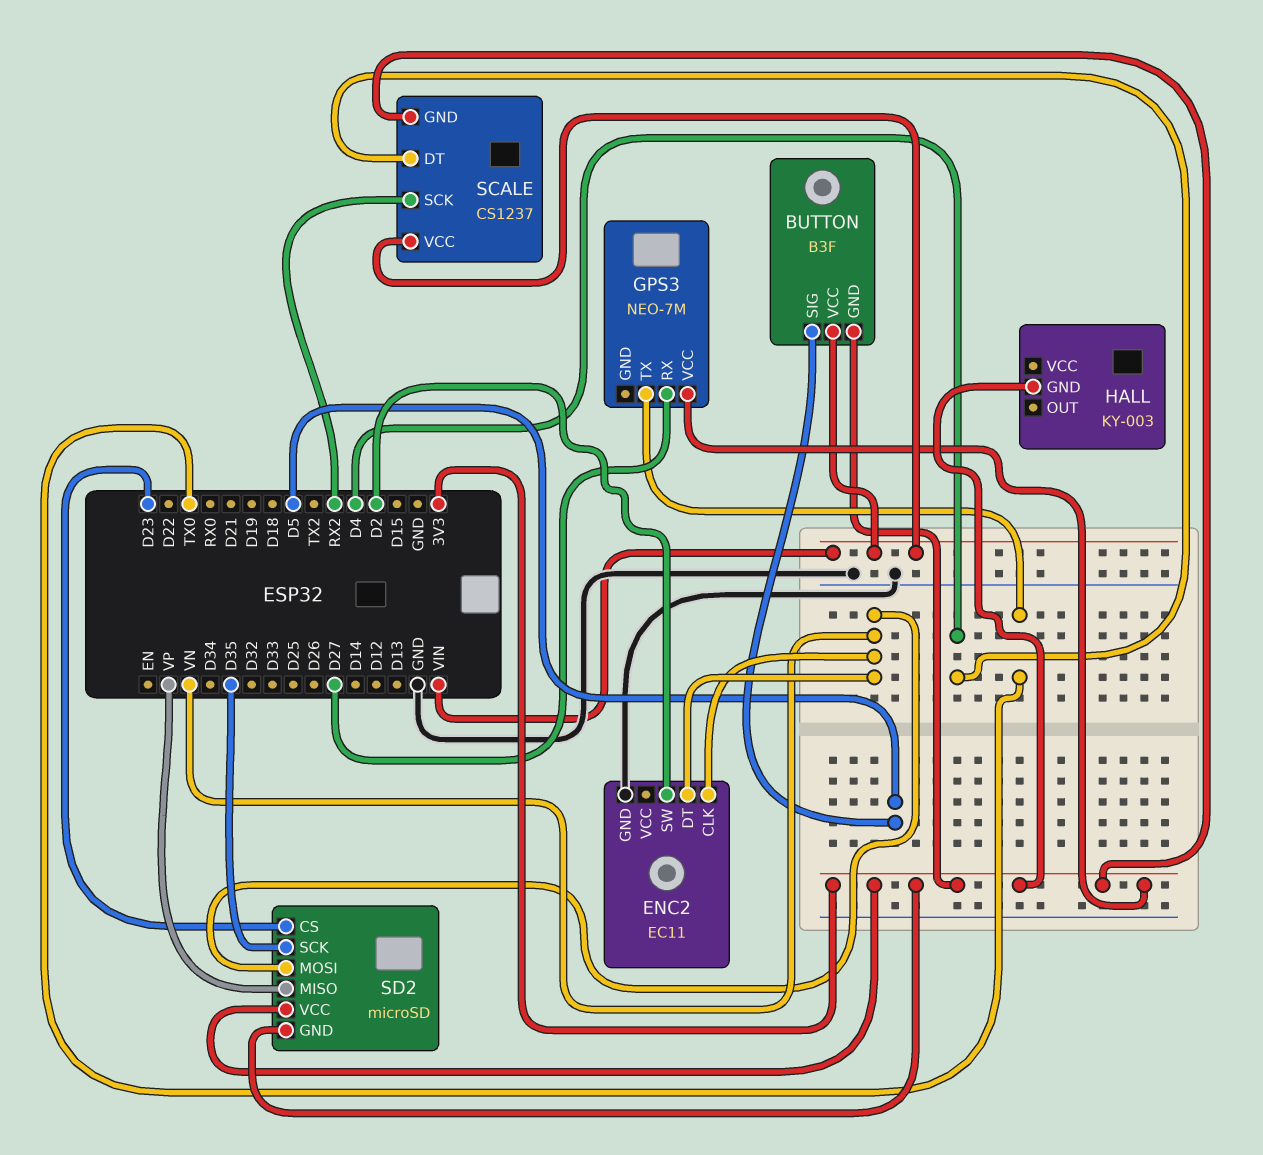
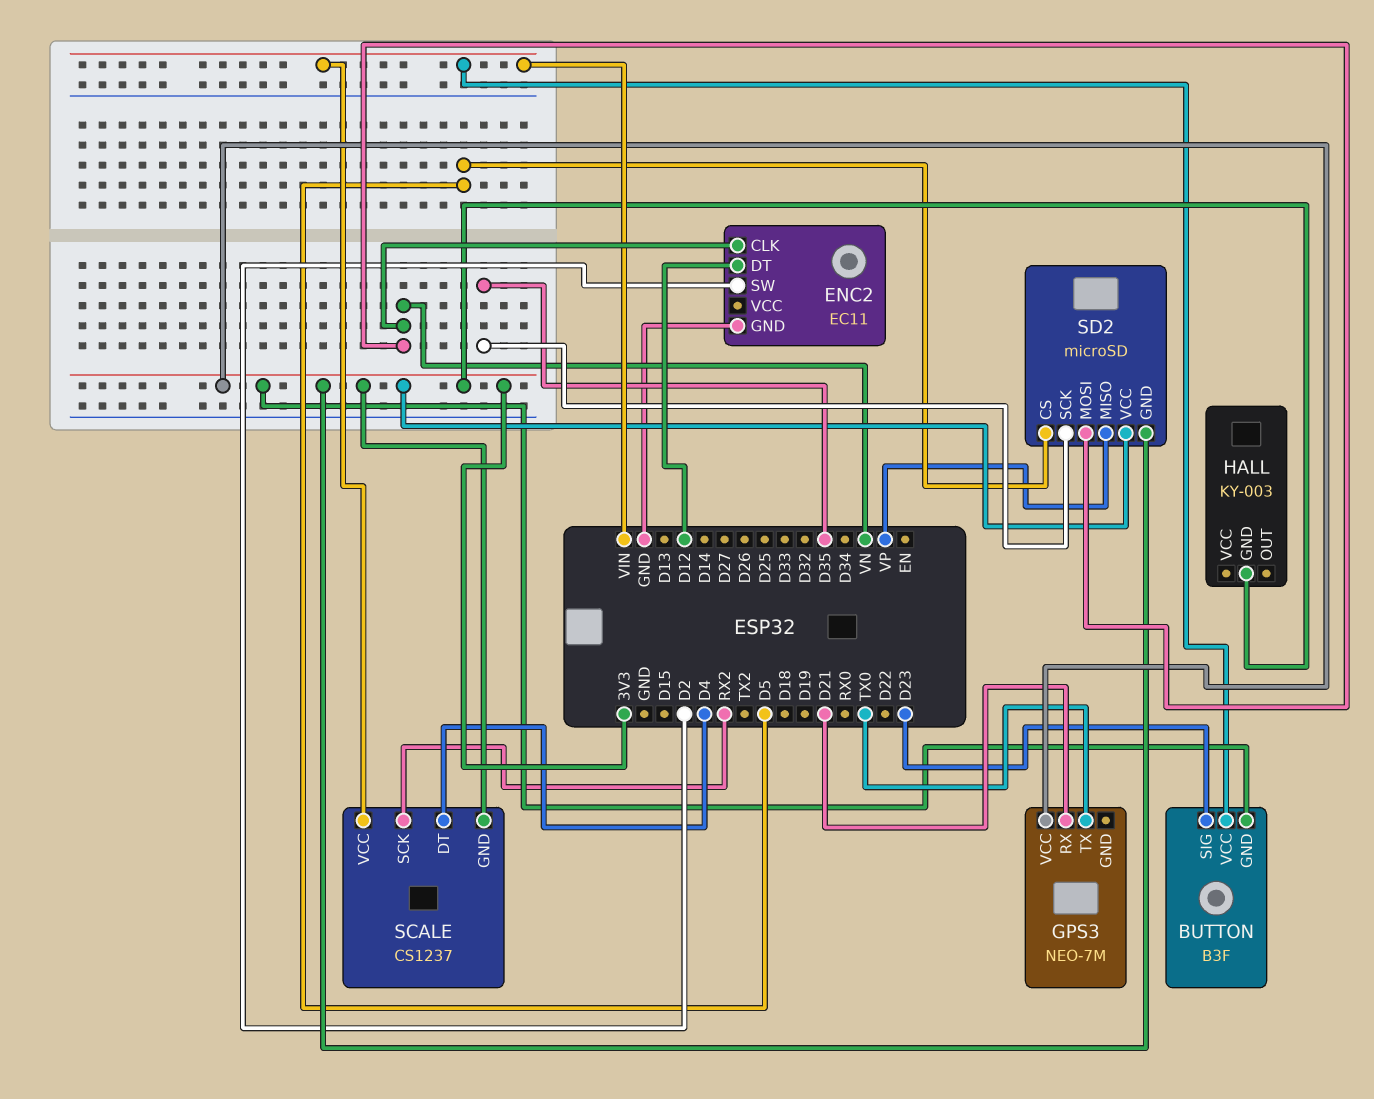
BUTTON pin SIG: D5 -> D23
ENC2 pin DT: VN -> D12
GPS3 pin RX: D27 -> D21
SD2 pin CS: D23 -> D5

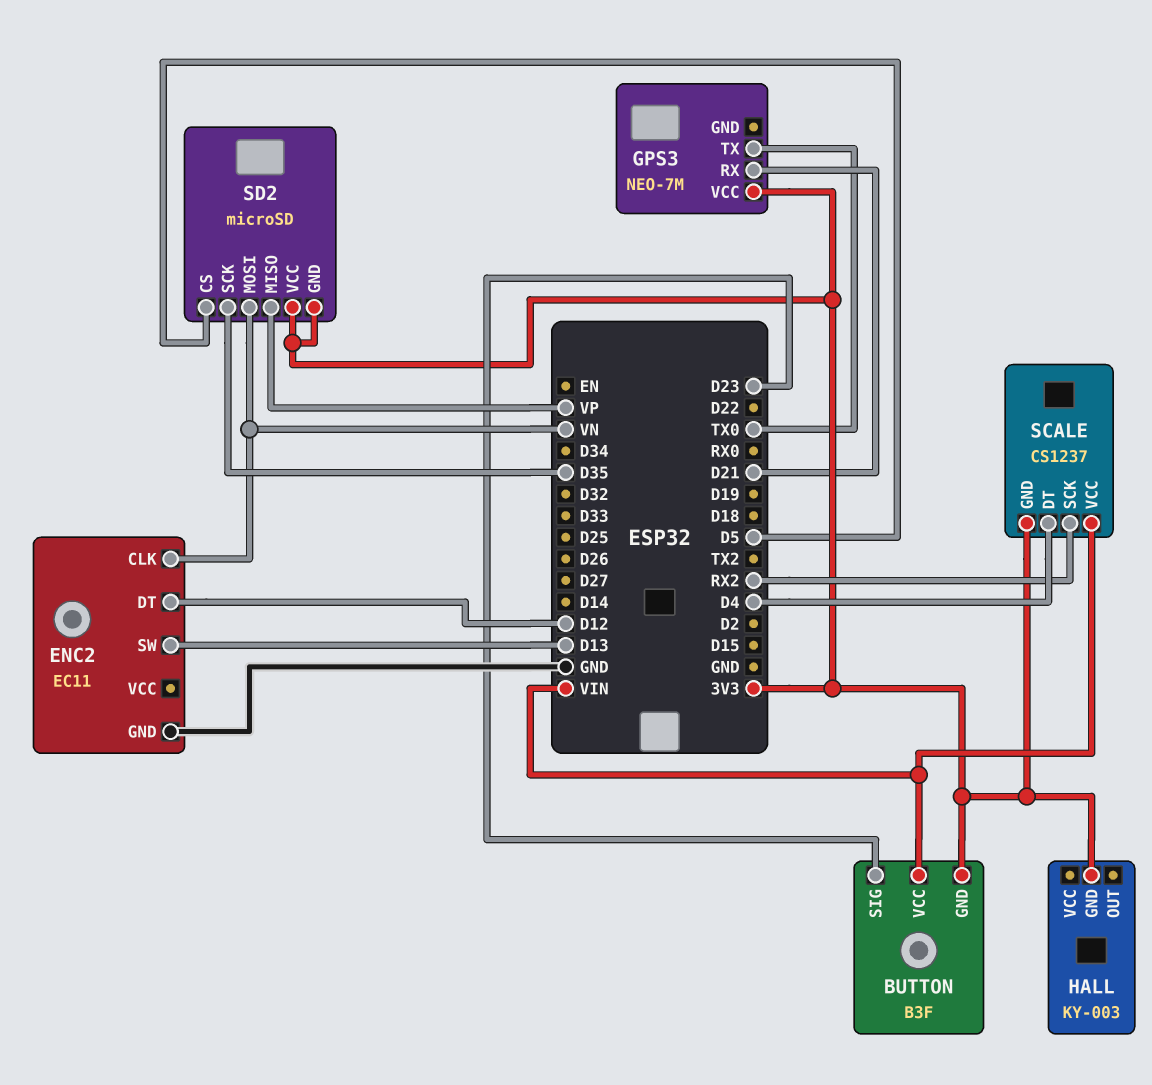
ENC2 pin SW: D2 -> D13

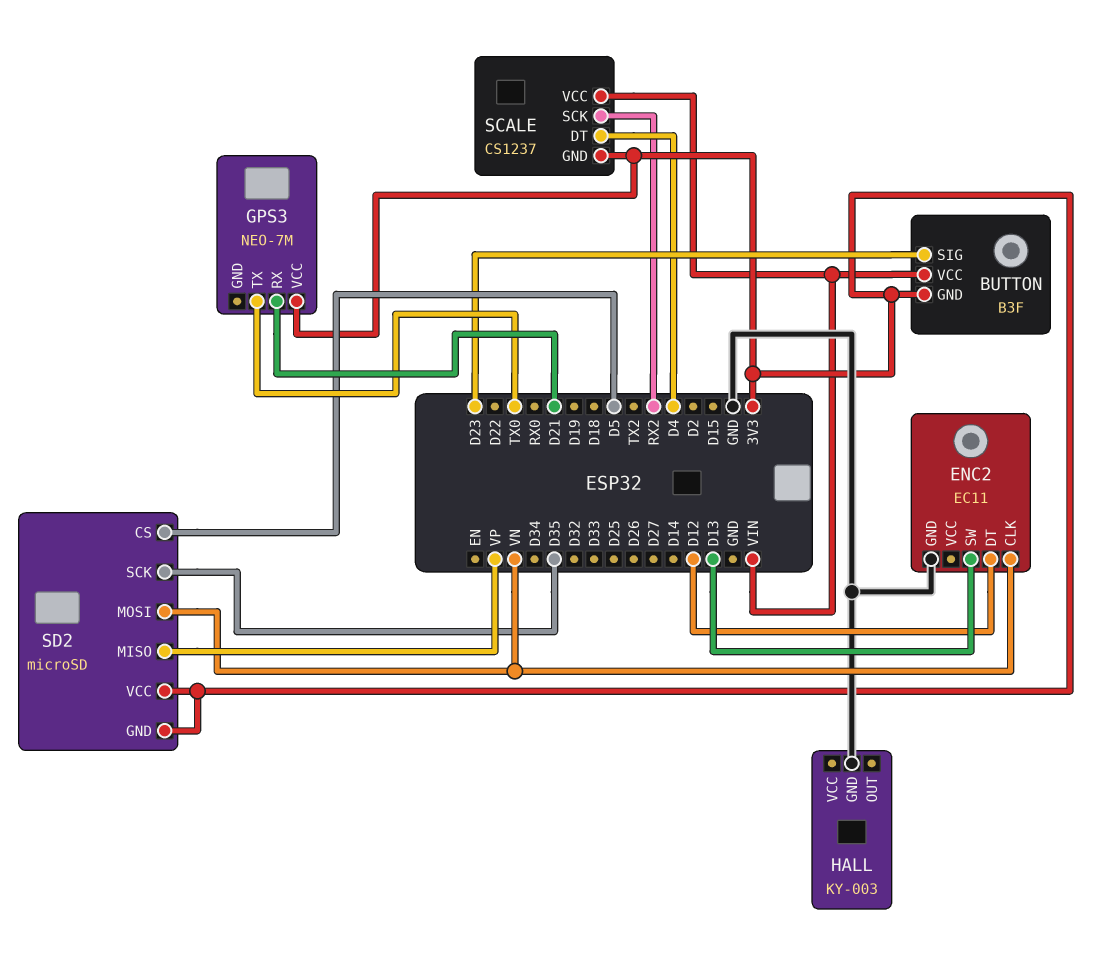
HALL pin GND: 3V3 -> GND

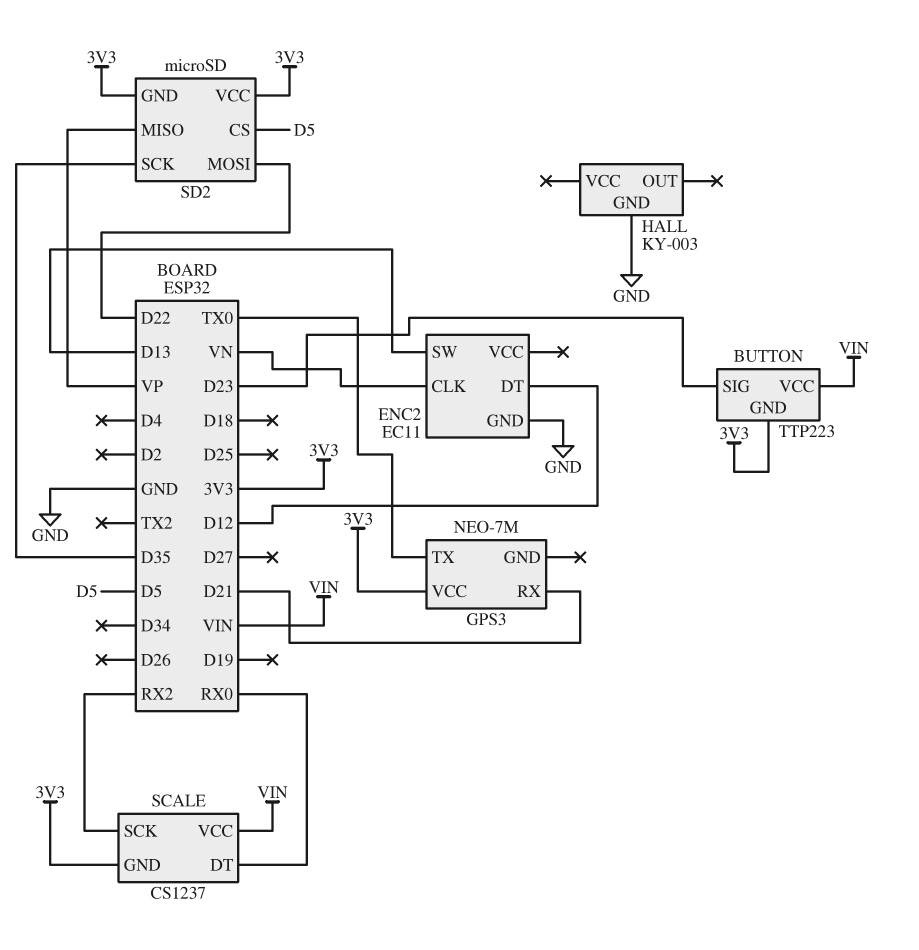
BUTTON: B3F -> TTP223
SCALE pin DT: D4 -> RX0
SD2 pin MOSI: VN -> D22

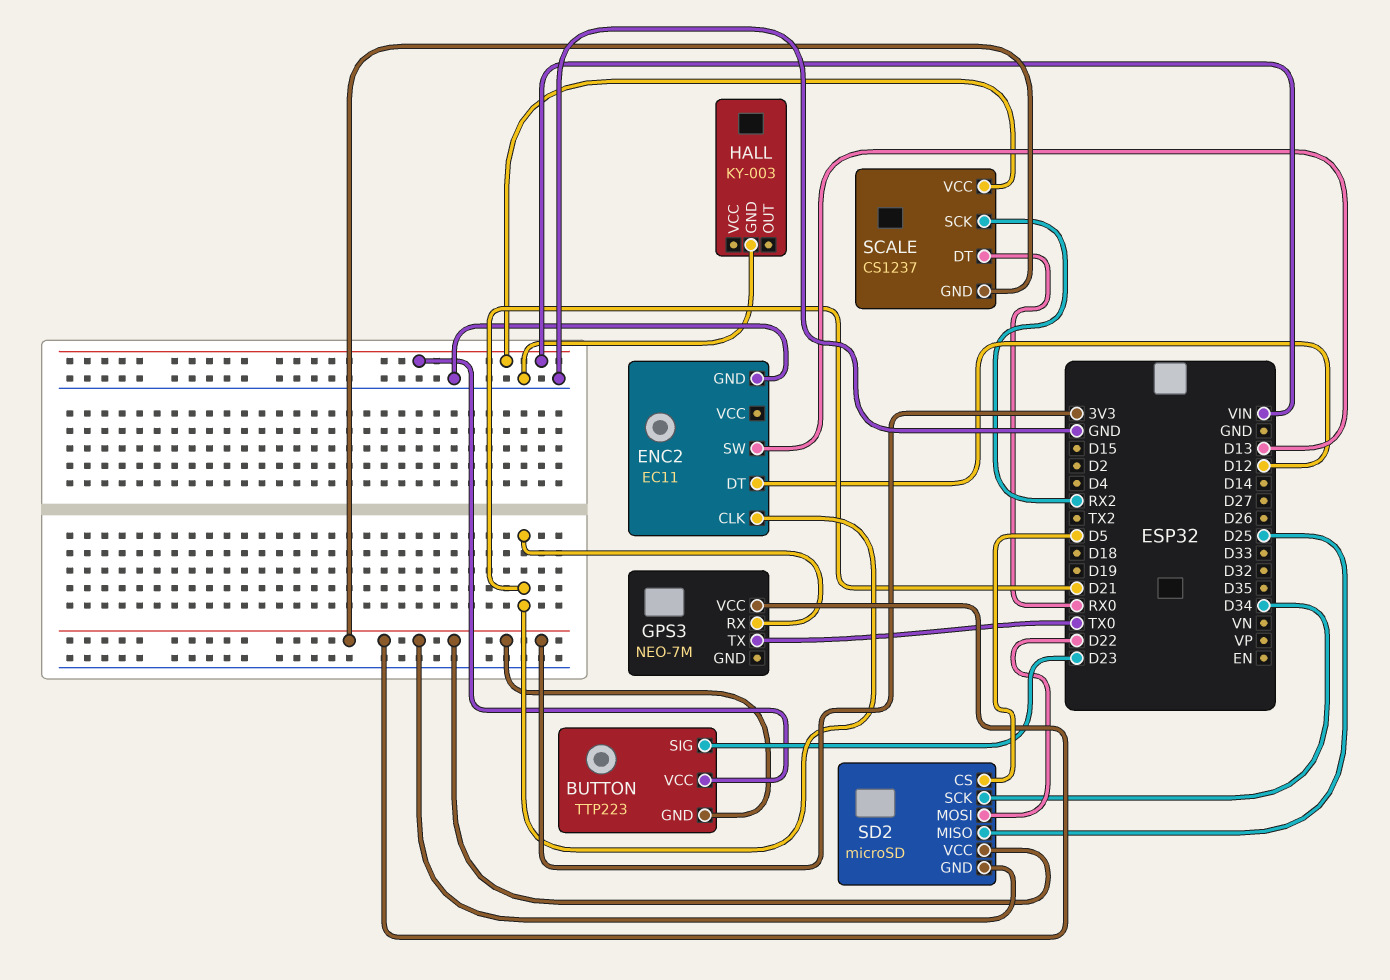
ENC2 pin CLK: VN -> D21
SD2 pin MISO: VP -> D25
SD2 pin SCK: D35 -> D34

